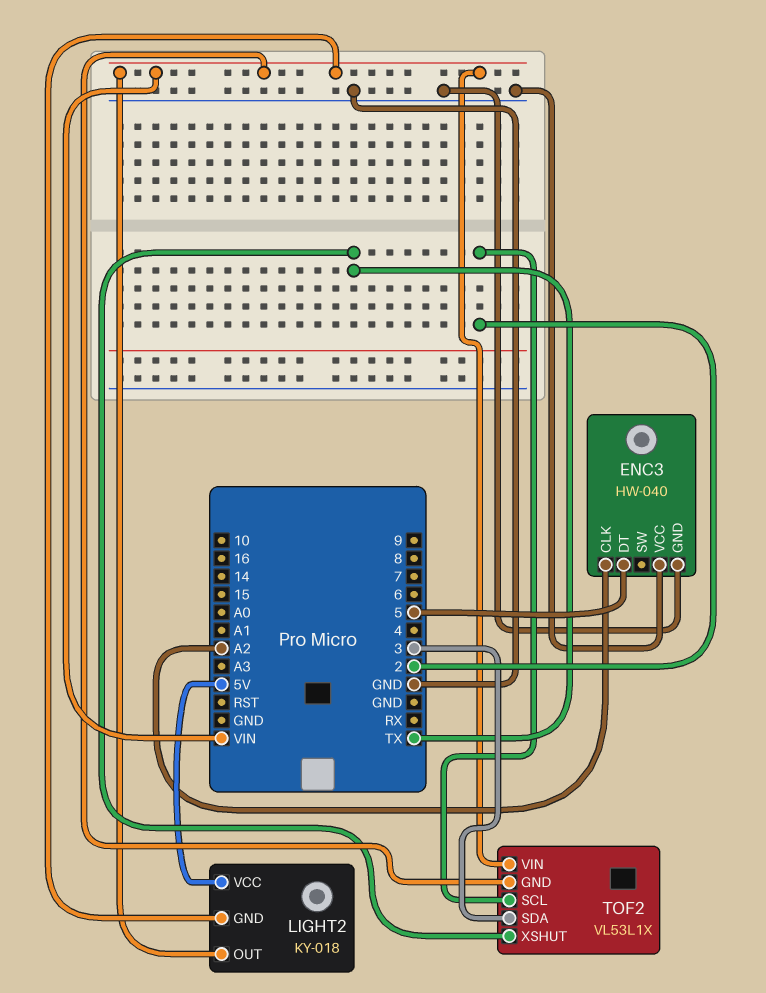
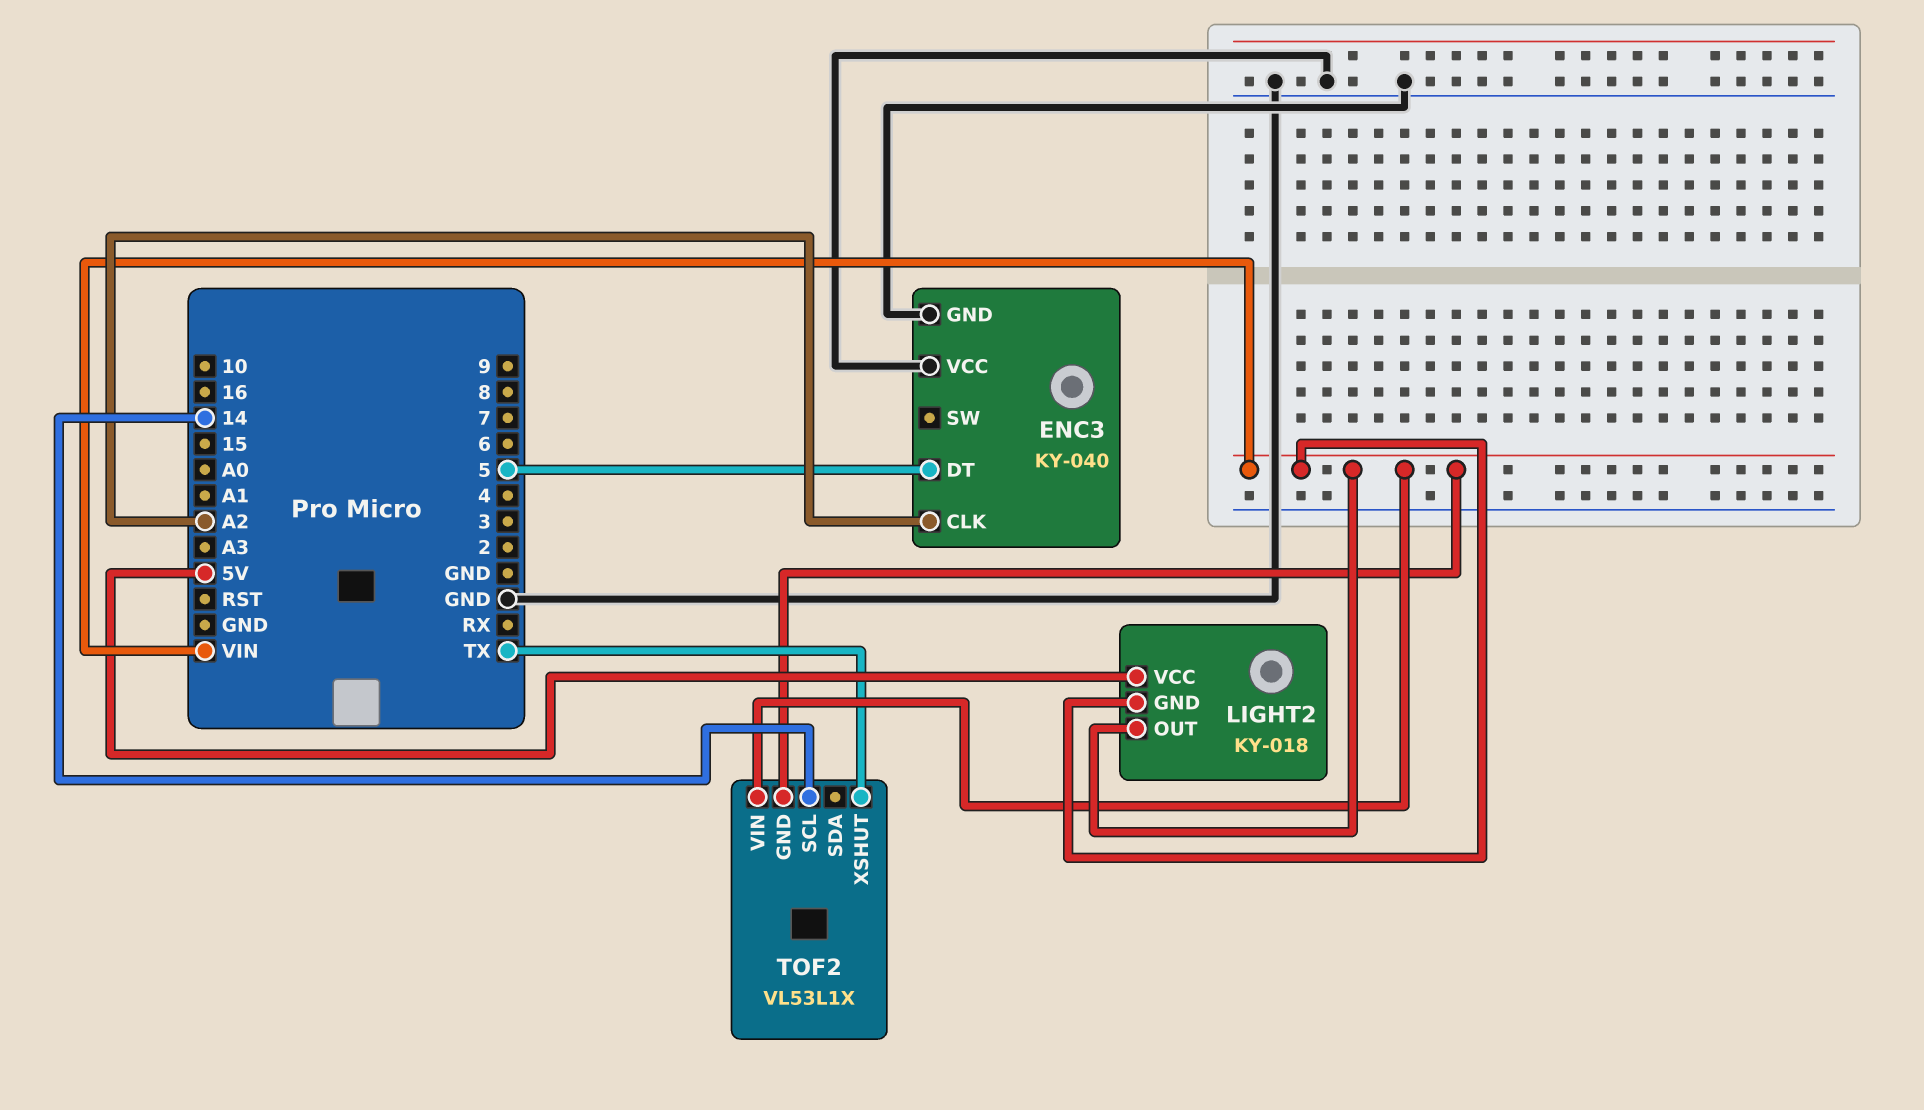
ENC3: HW-040 -> KY-040
TOF2 pin SCL: 2 -> 14
TOF2 pin SDA: 3 -> none

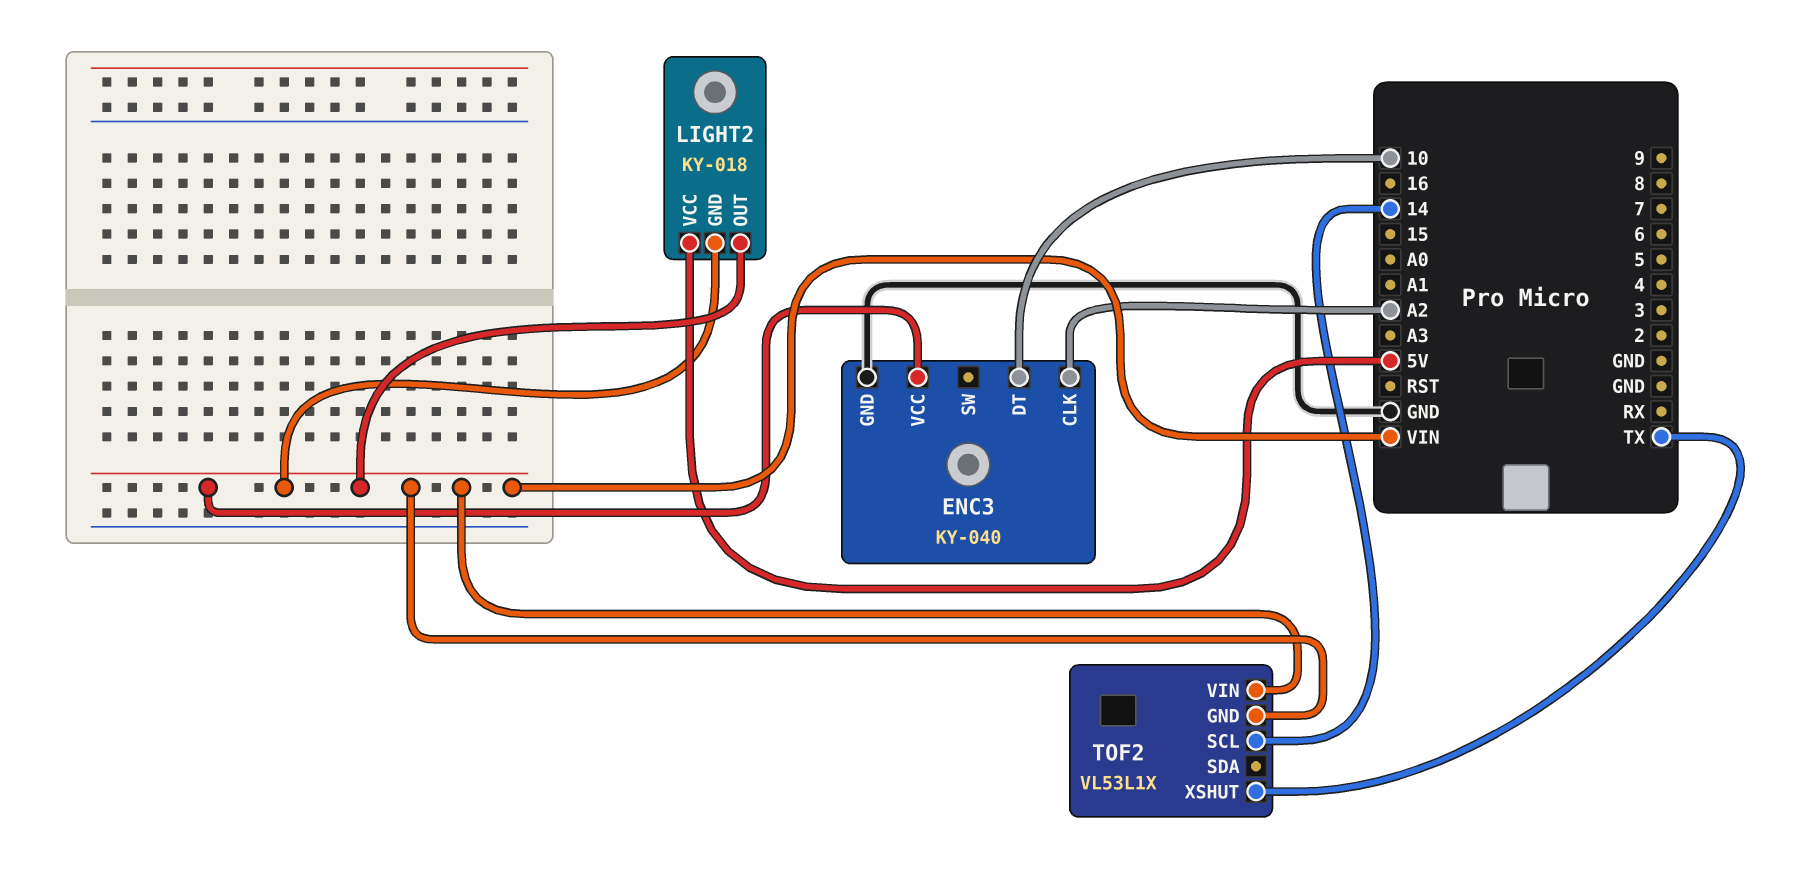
ENC3 pin DT: 5 -> 10
ENC3 pin VCC: GND -> VIN

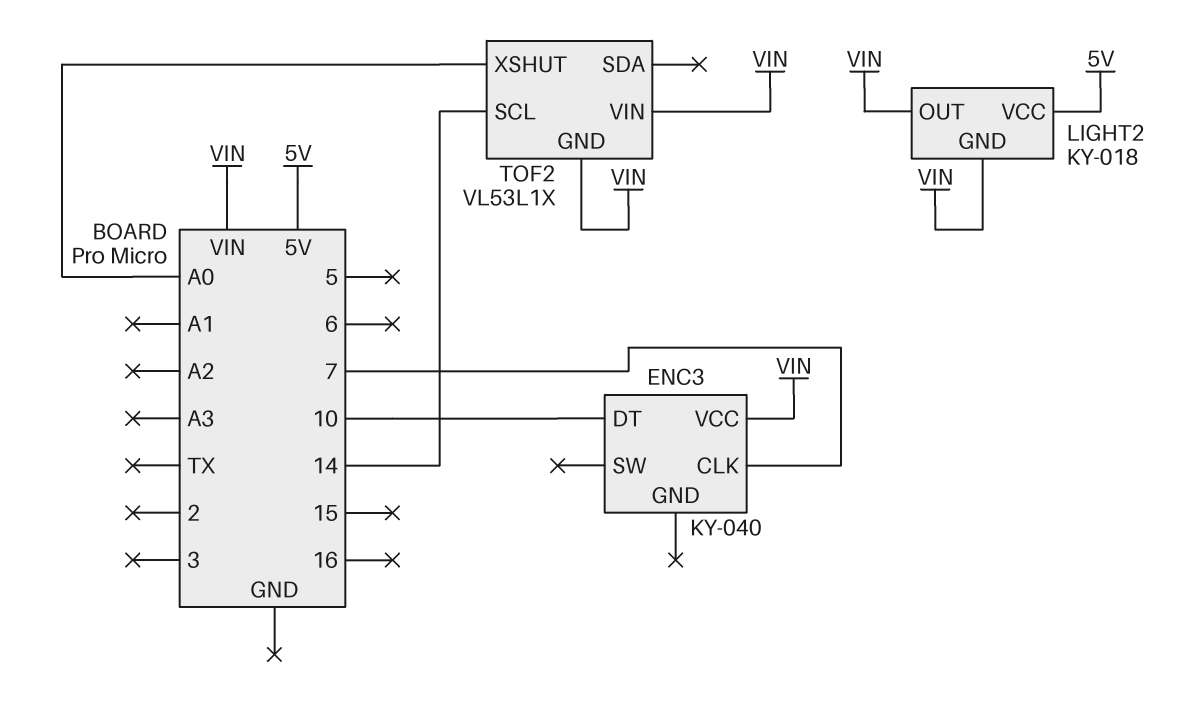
ENC3 pin CLK: A2 -> 7
ENC3 pin GND: GND -> none
TOF2 pin XSHUT: TX -> A0

